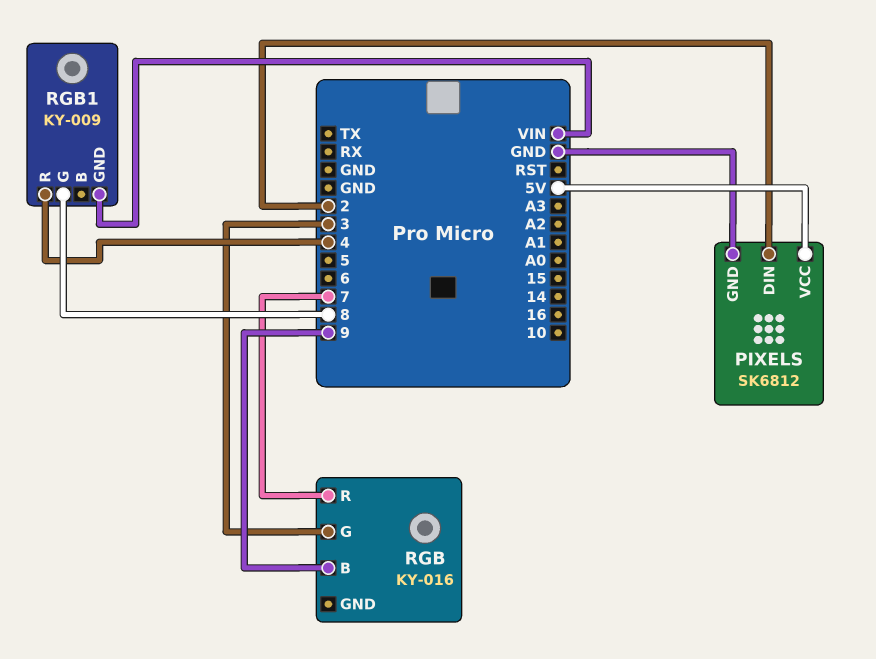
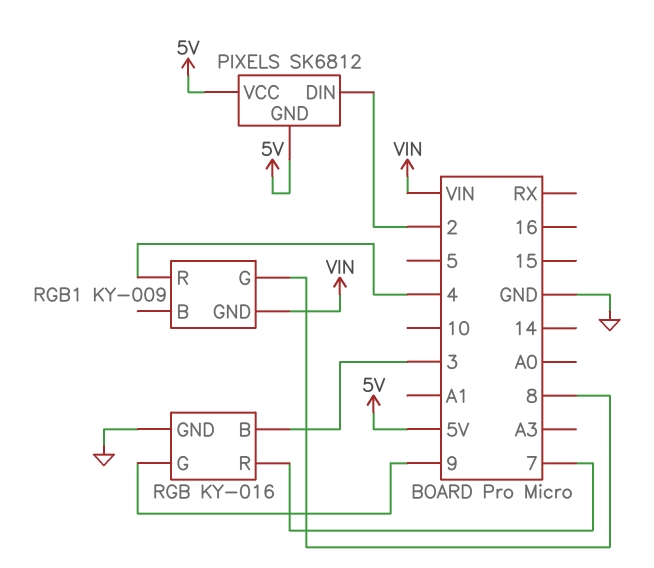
PIXELS pin GND: GND -> 5V
RGB pin B: 9 -> 3
RGB pin G: 3 -> 9
RGB pin GND: none -> GND

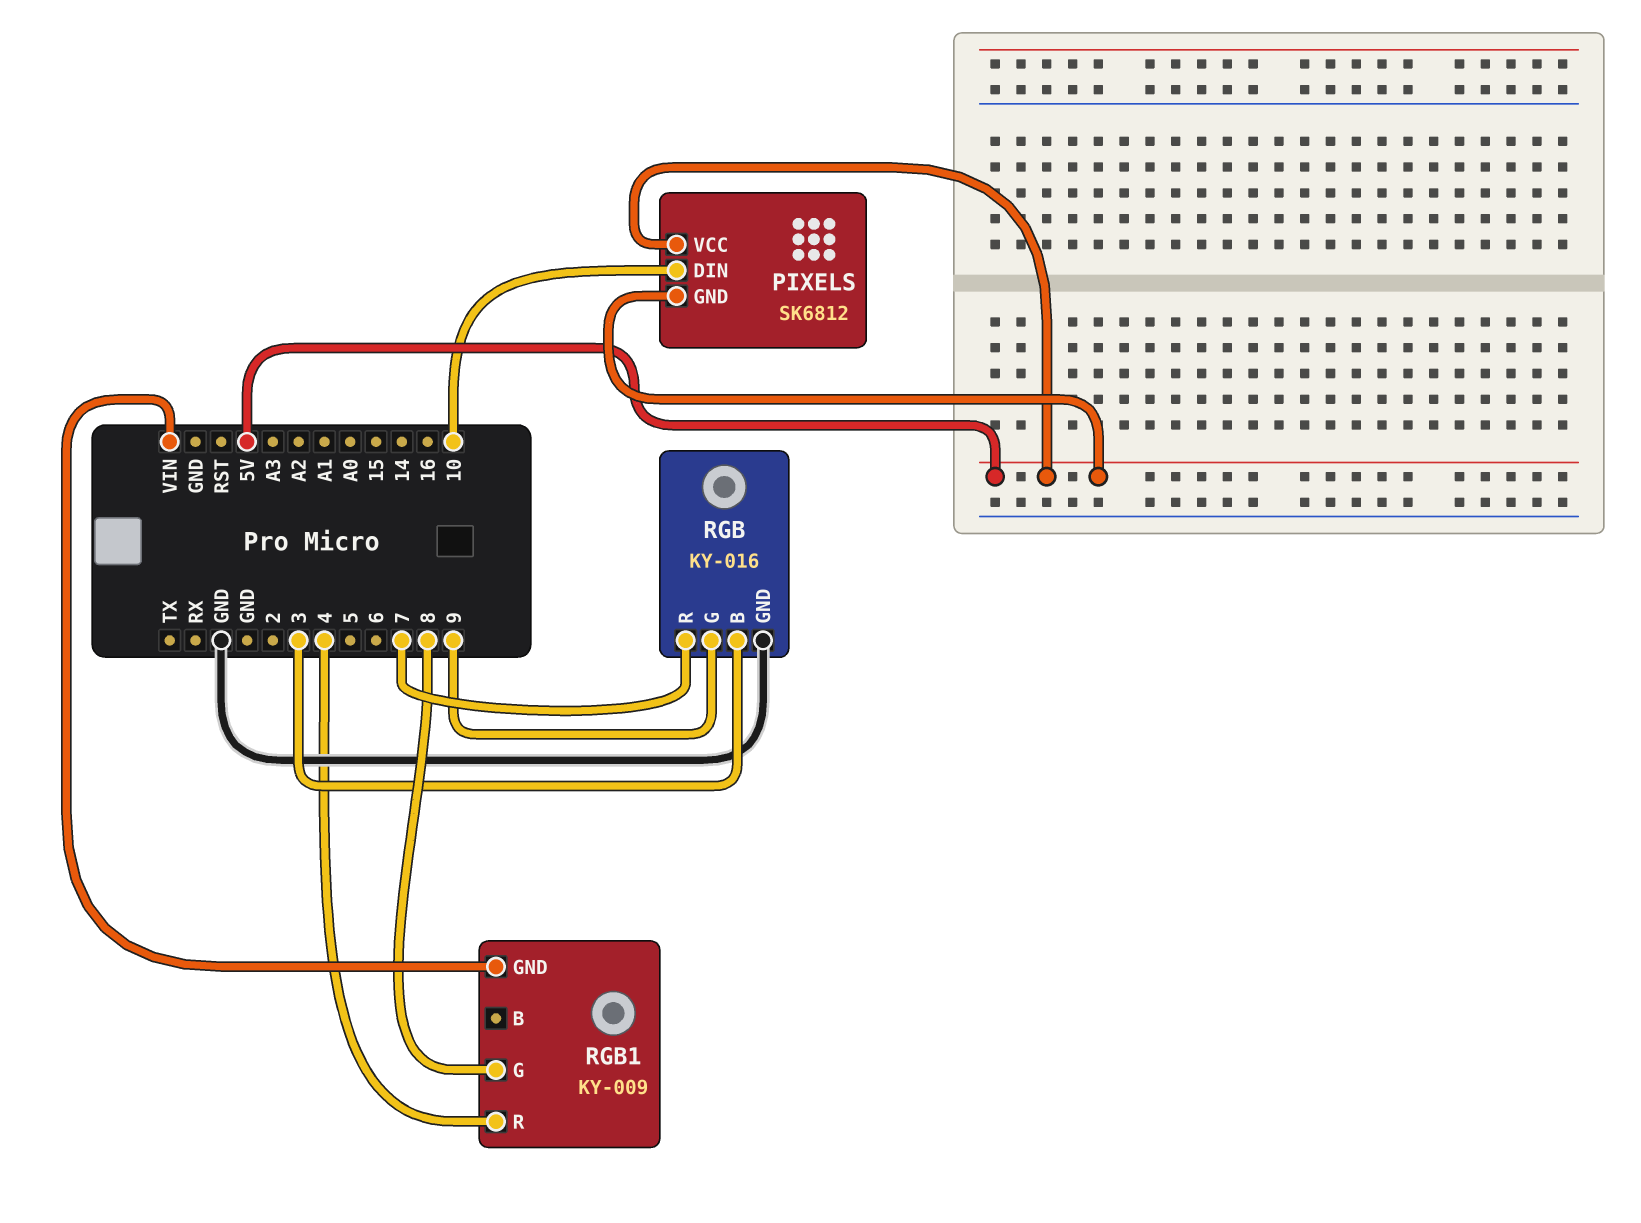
PIXELS pin DIN: 2 -> 10

